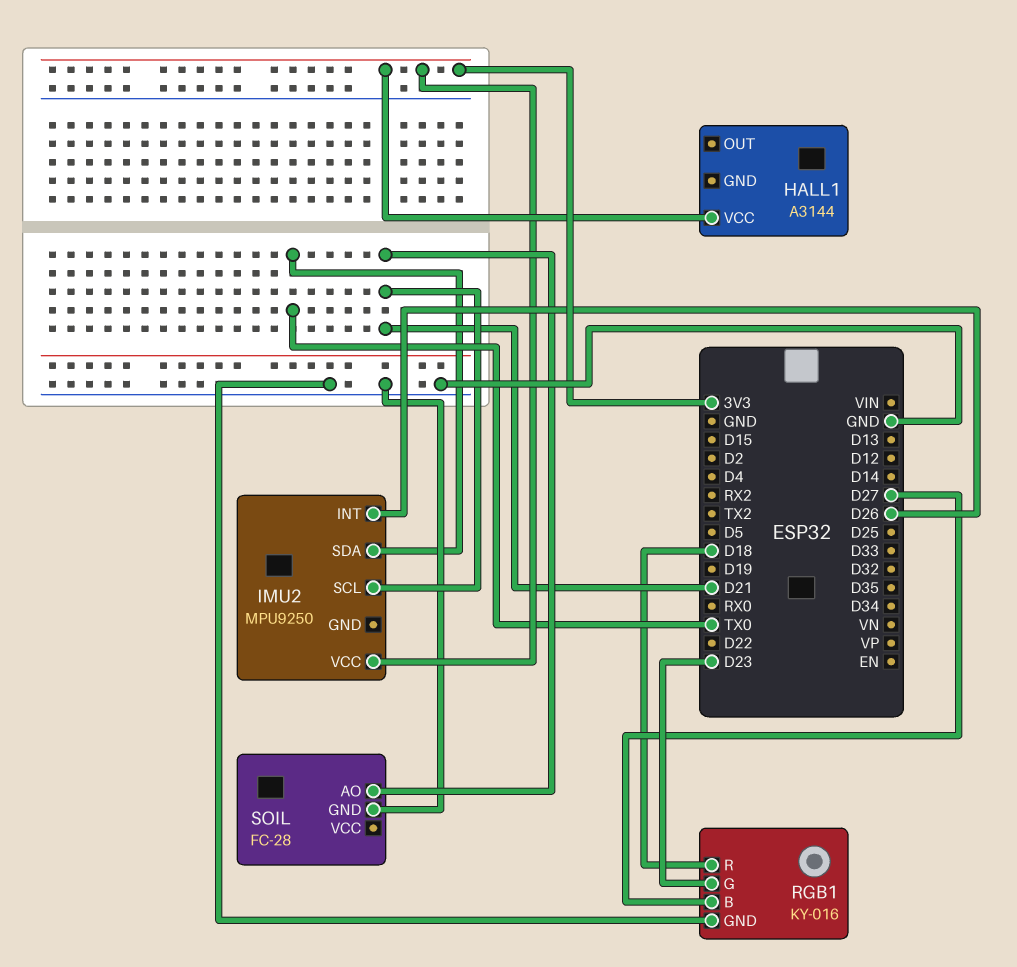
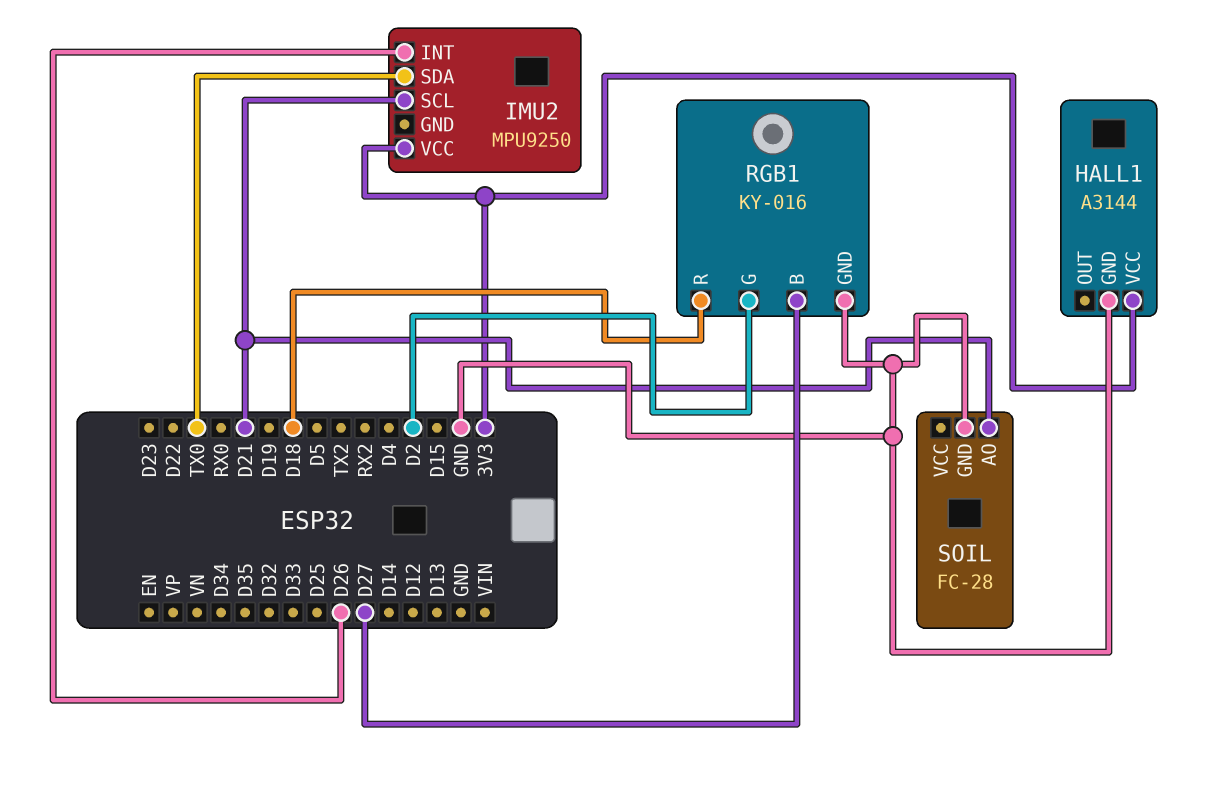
HALL1 pin GND: none -> GND
RGB1 pin G: D23 -> D2

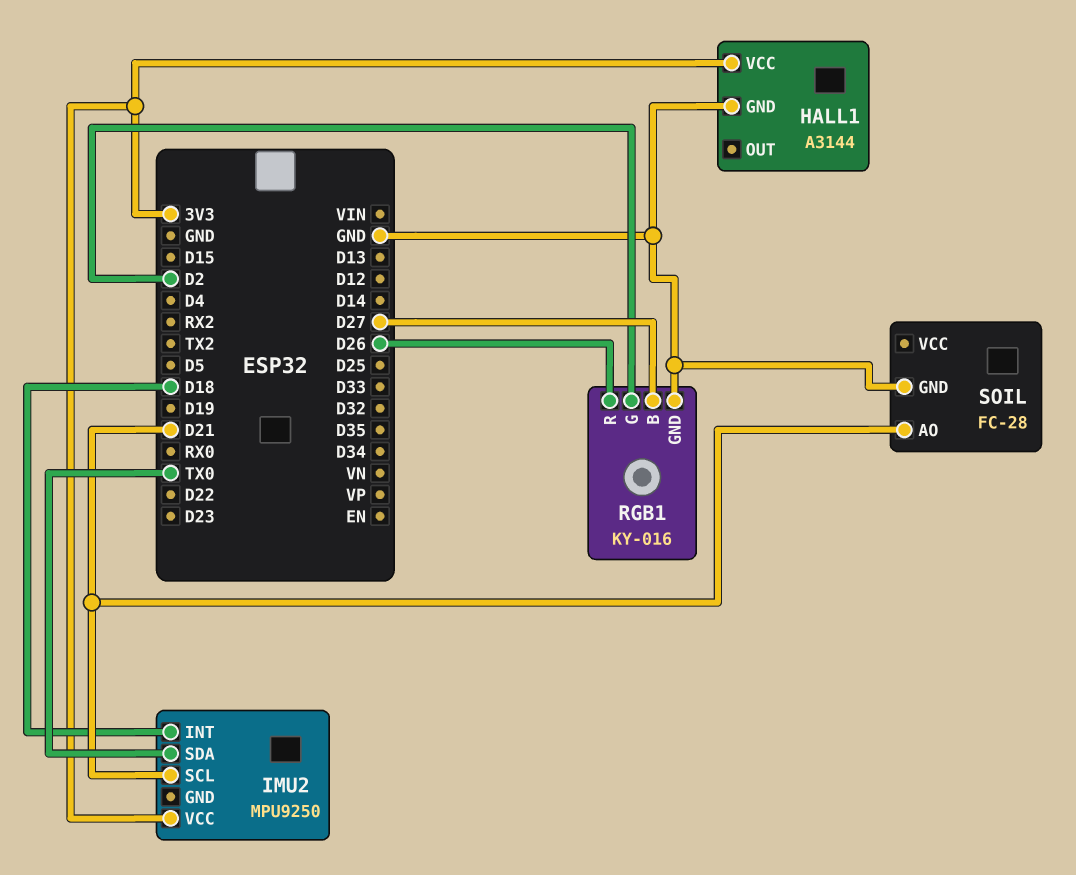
IMU2 pin INT: D26 -> D18
RGB1 pin R: D18 -> D26

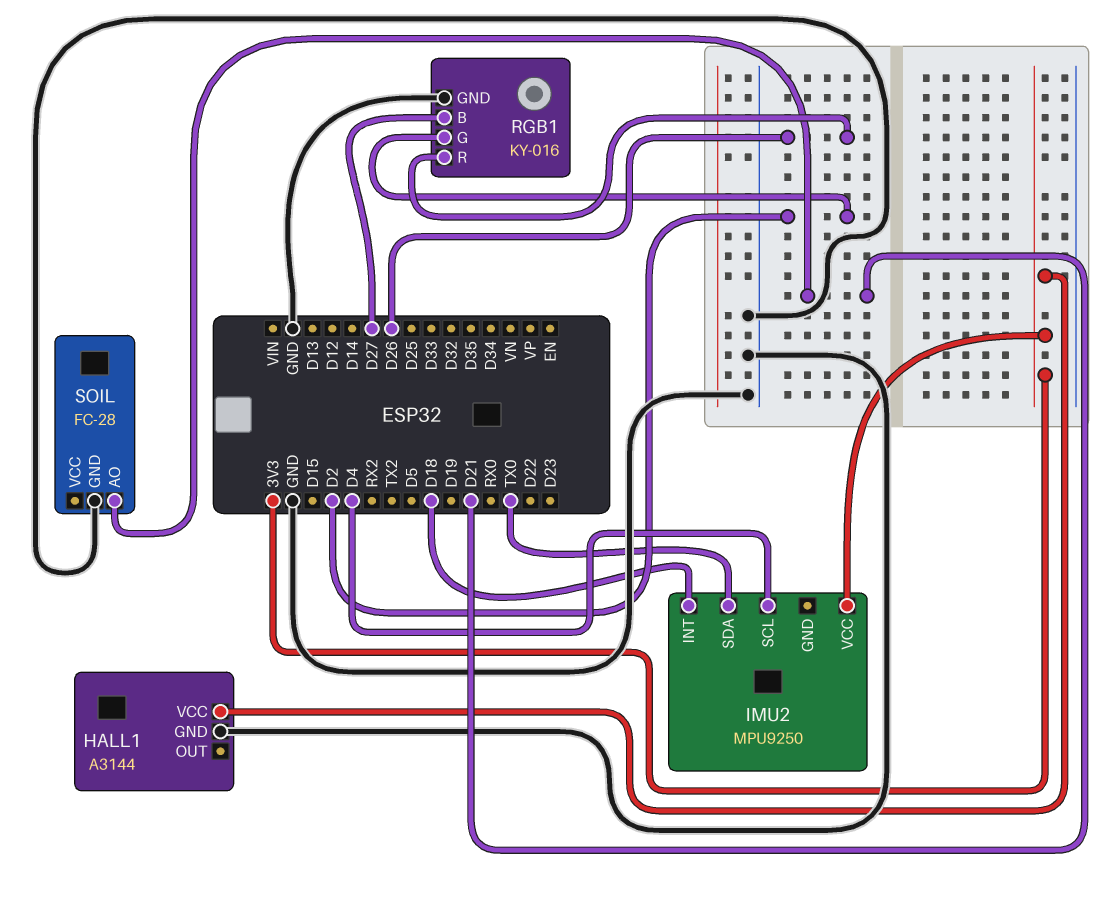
IMU2 pin SCL: D21 -> D4

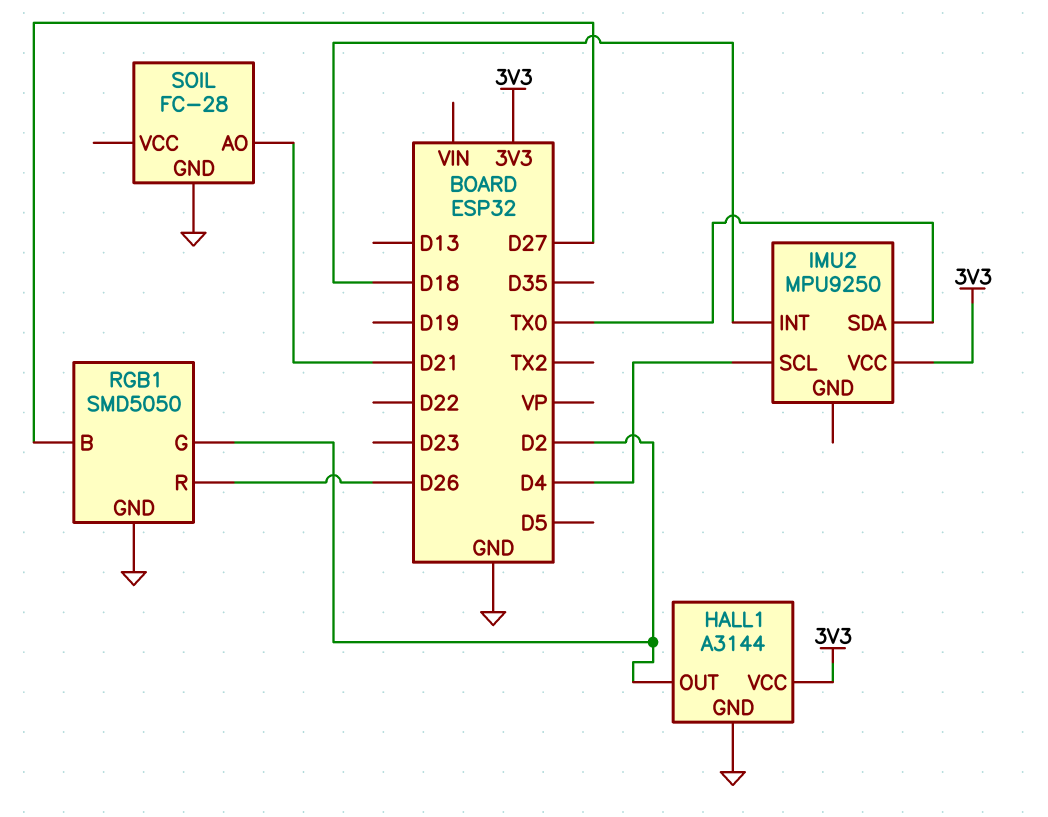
HALL1 pin OUT: none -> D2
RGB1: KY-016 -> SMD5050

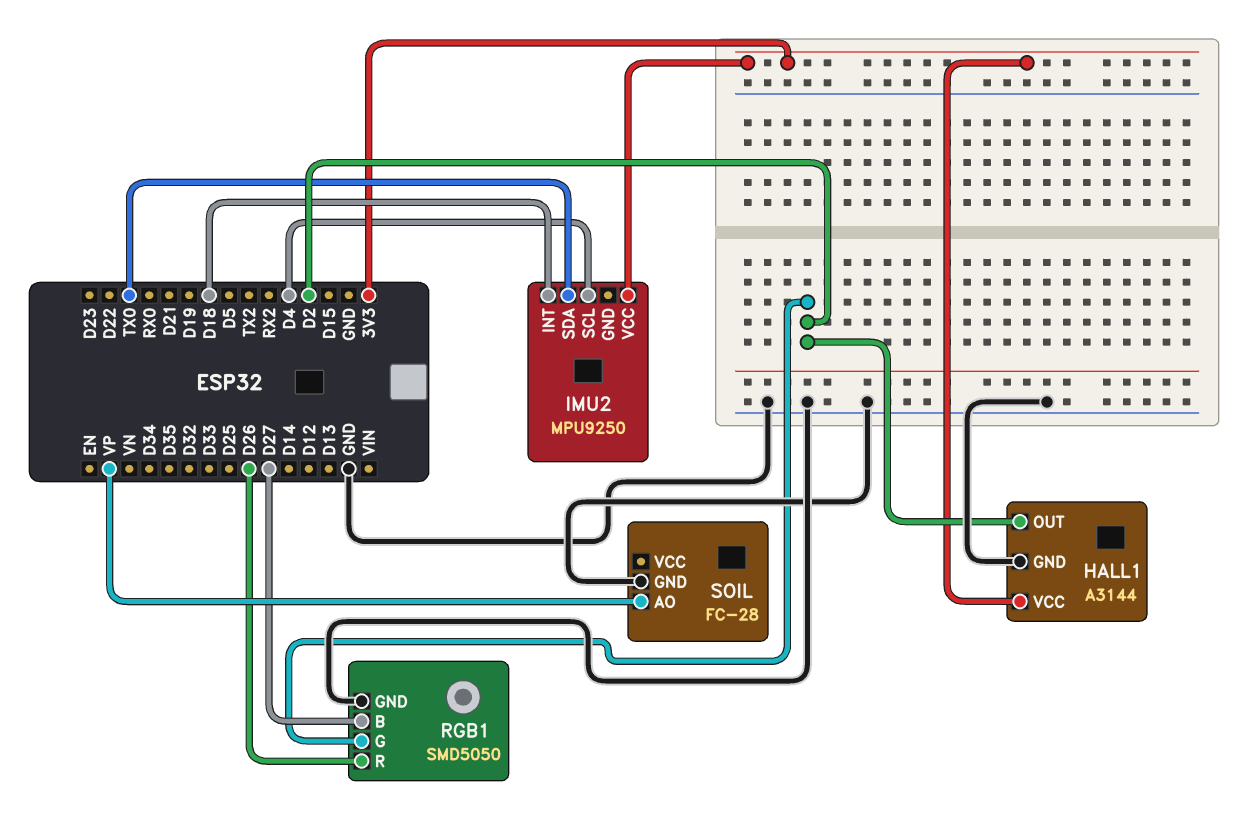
SOIL pin AO: D21 -> VP

